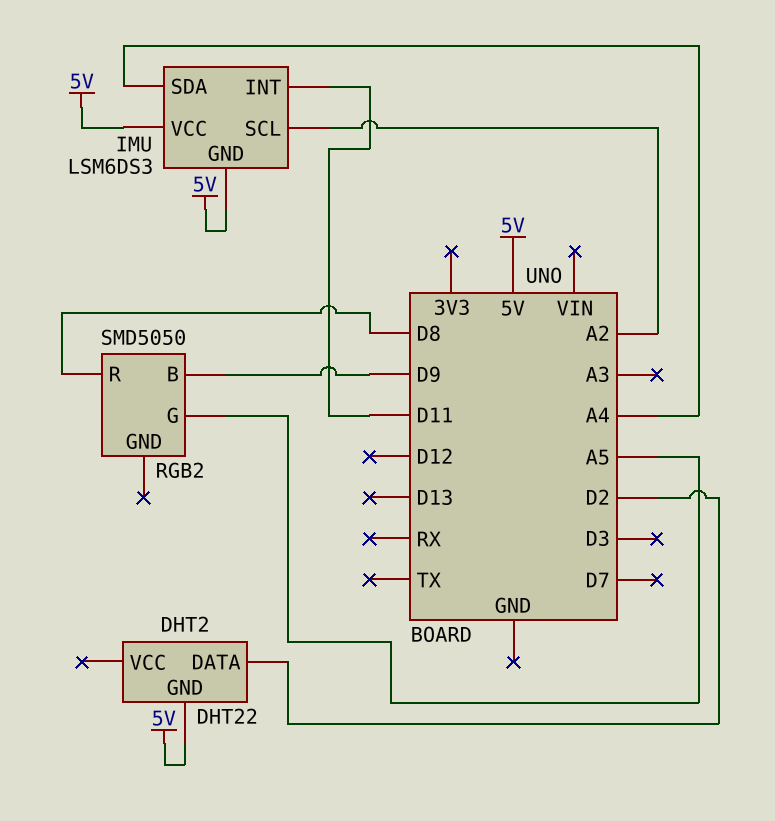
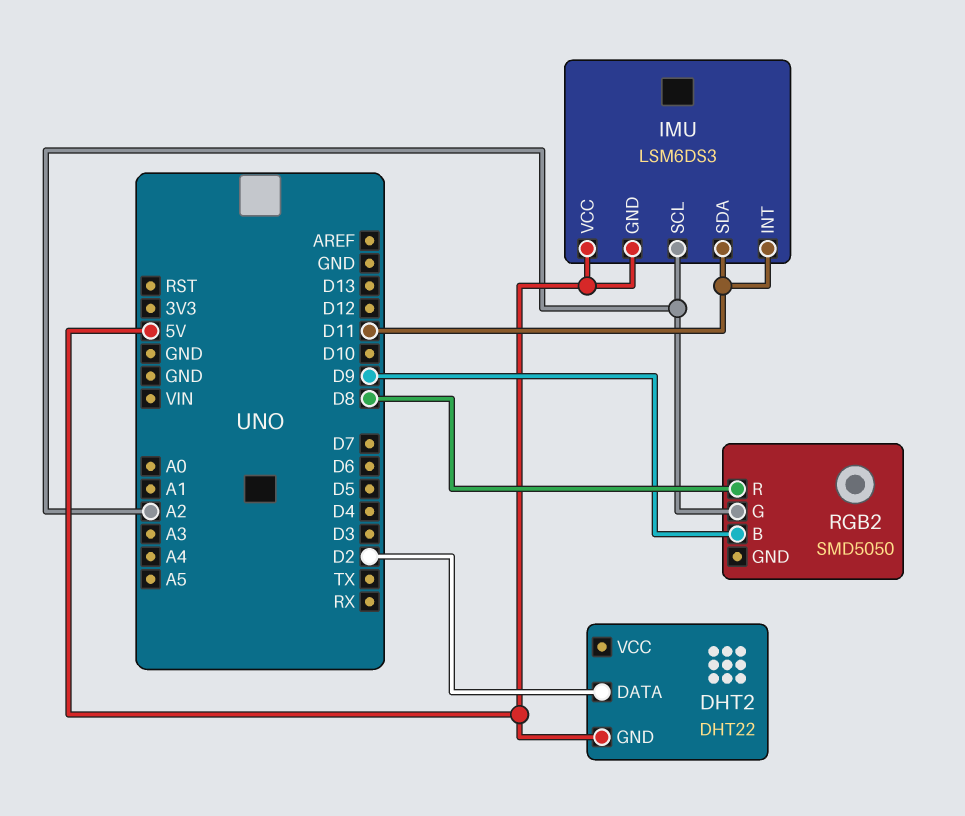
IMU pin SDA: A4 -> D11
RGB2 pin G: A5 -> A2

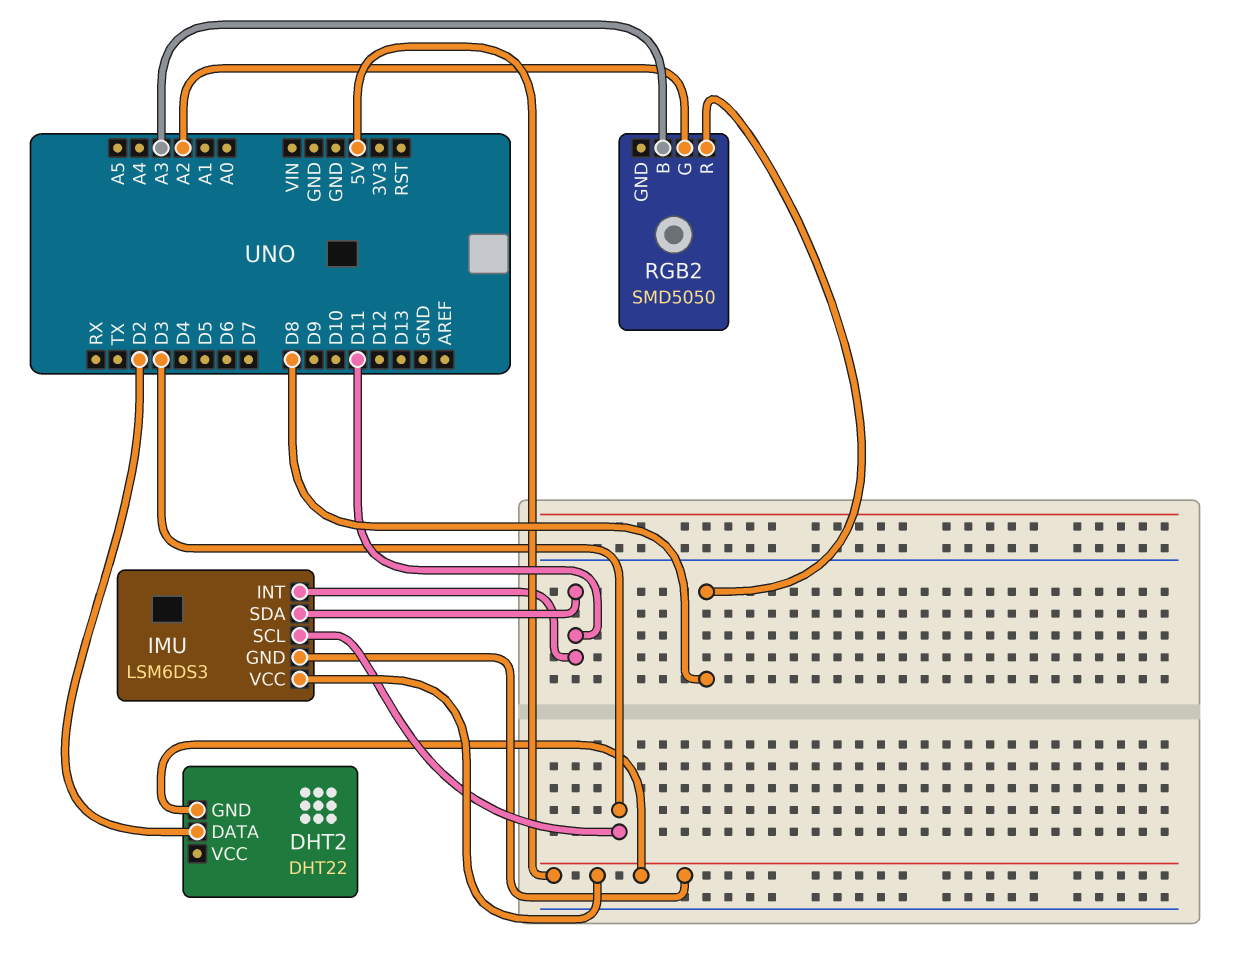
IMU pin SCL: A2 -> D3
RGB2 pin B: D9 -> A3

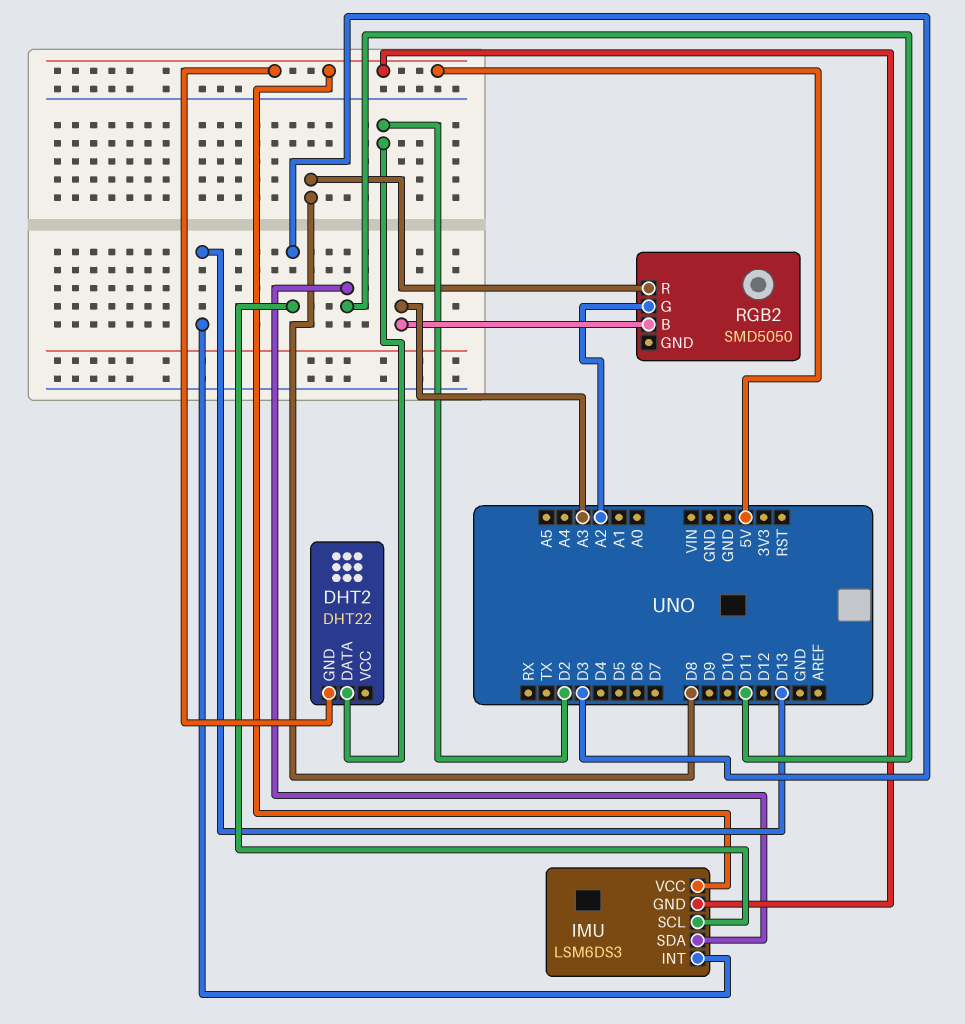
IMU pin INT: D11 -> D13

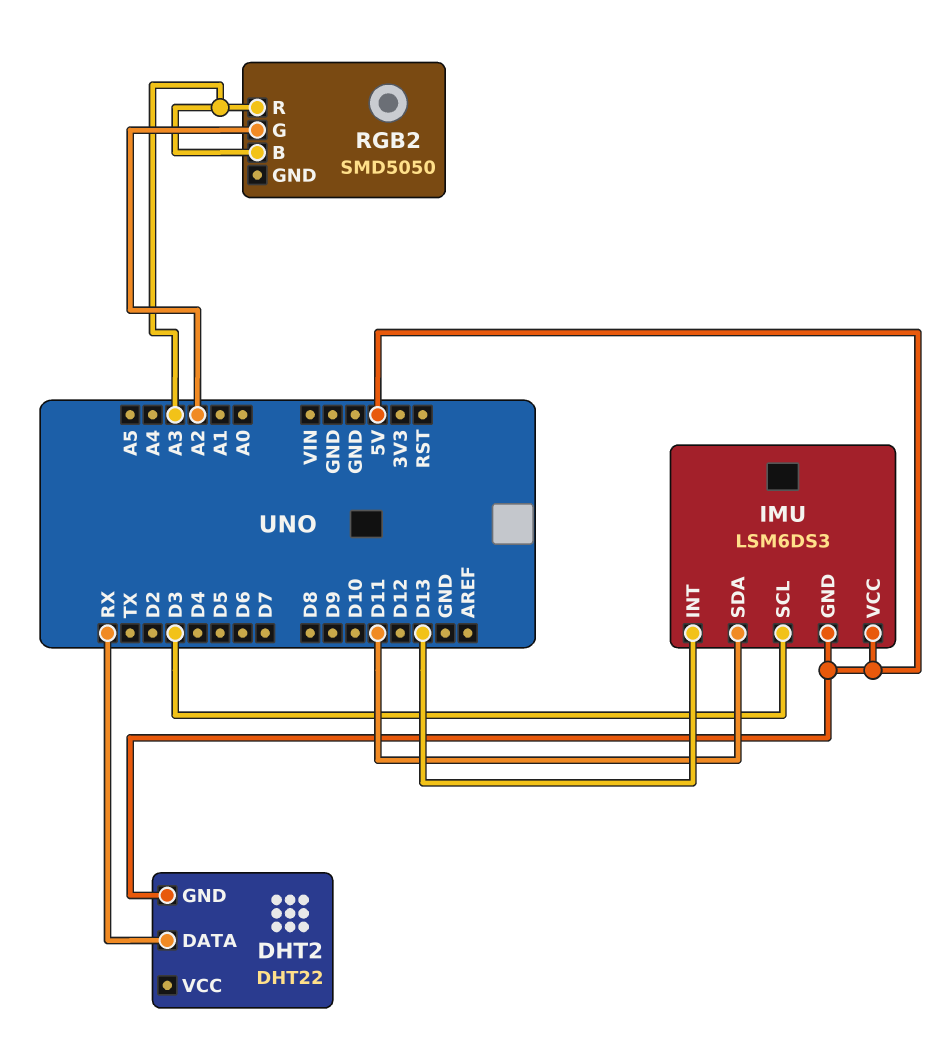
DHT2 pin DATA: D2 -> RX
RGB2 pin R: D8 -> A3

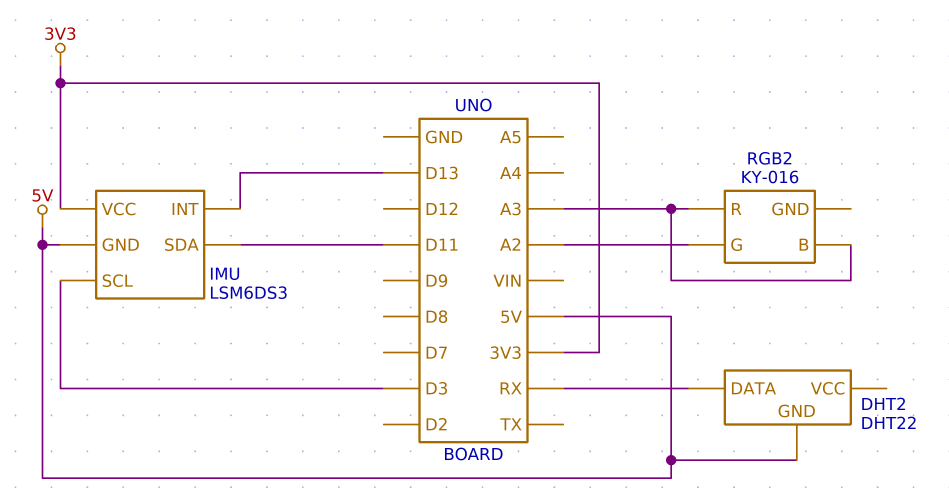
IMU pin VCC: 5V -> 3V3
RGB2: SMD5050 -> KY-016

